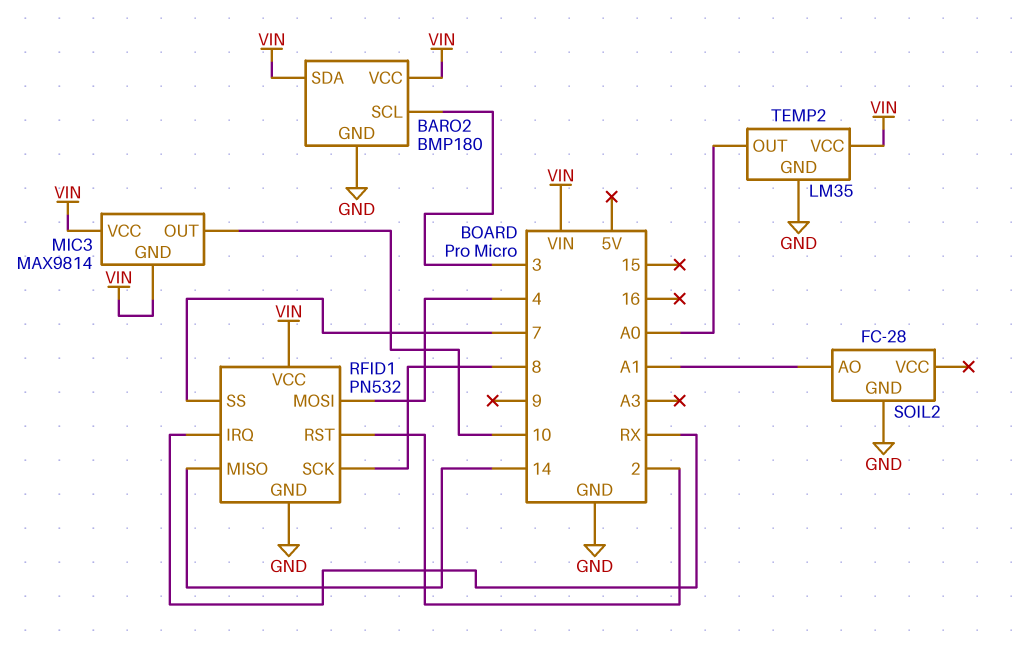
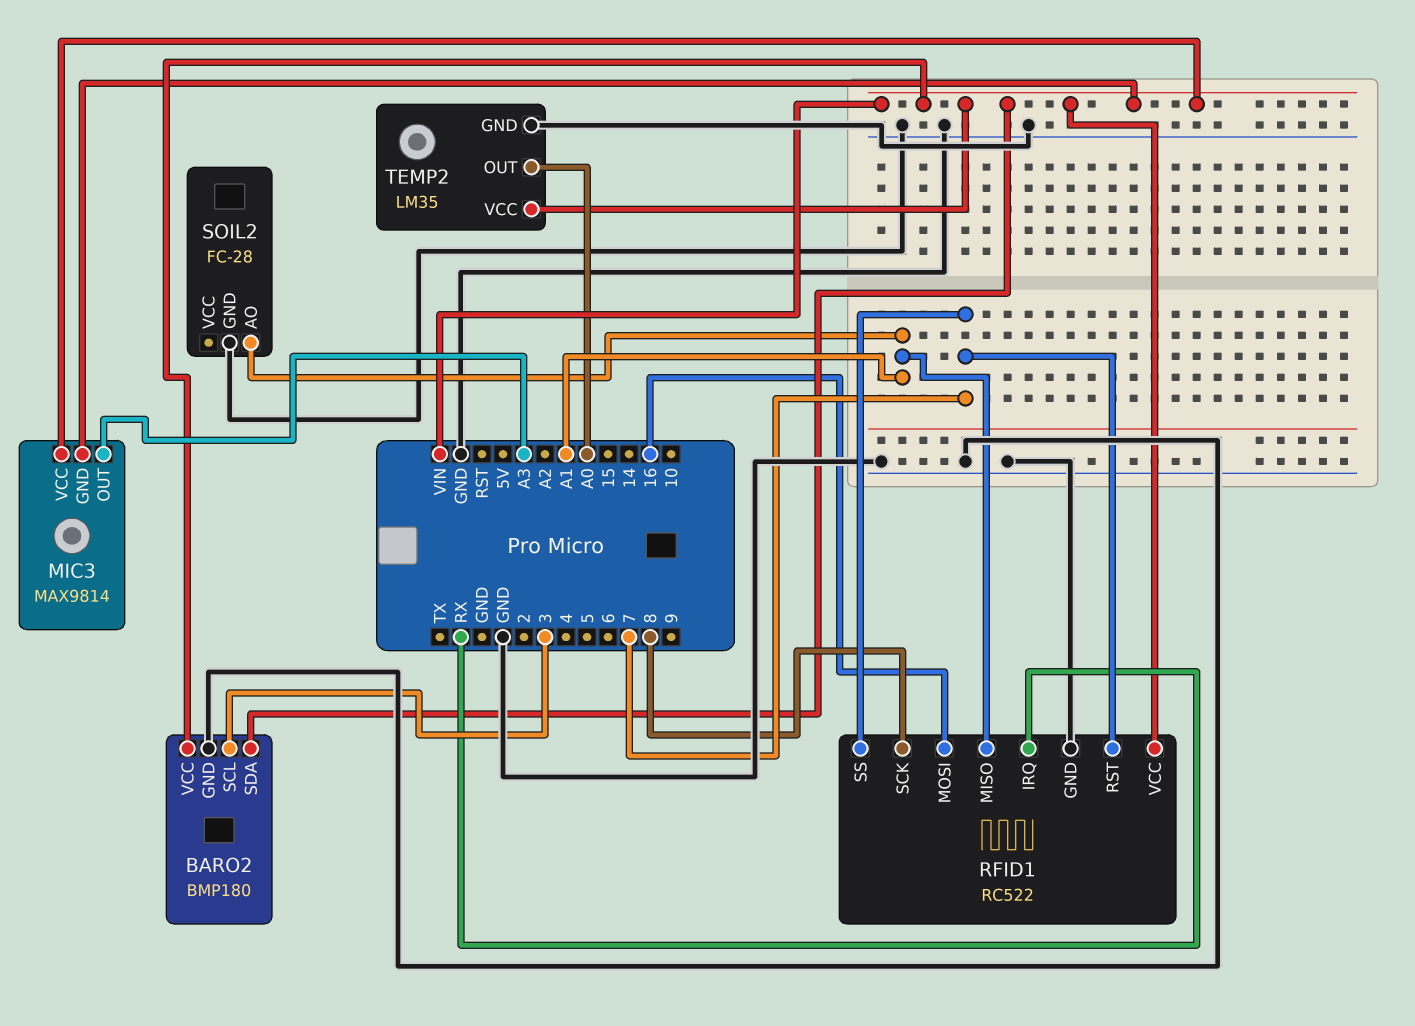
MIC3 pin OUT: 10 -> A3
RFID1: PN532 -> RC522
RFID1 pin MISO: 14 -> A1
RFID1 pin MOSI: 4 -> 16
RFID1 pin RST: 2 -> 7

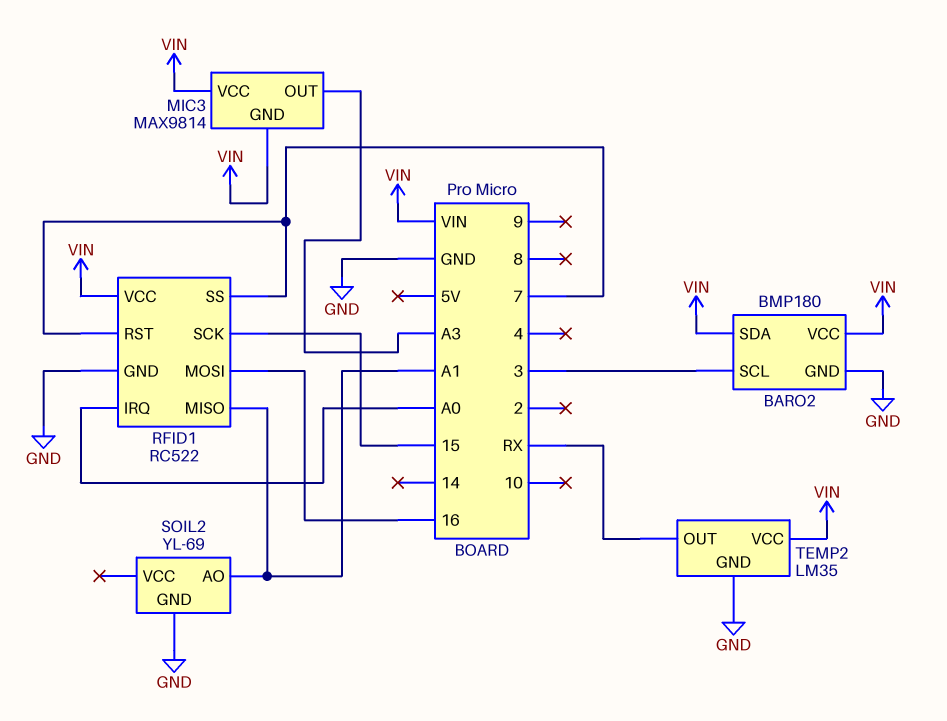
RFID1 pin IRQ: RX -> A0
RFID1 pin SCK: 8 -> 15
SOIL2: FC-28 -> YL-69
TEMP2 pin OUT: A0 -> RX

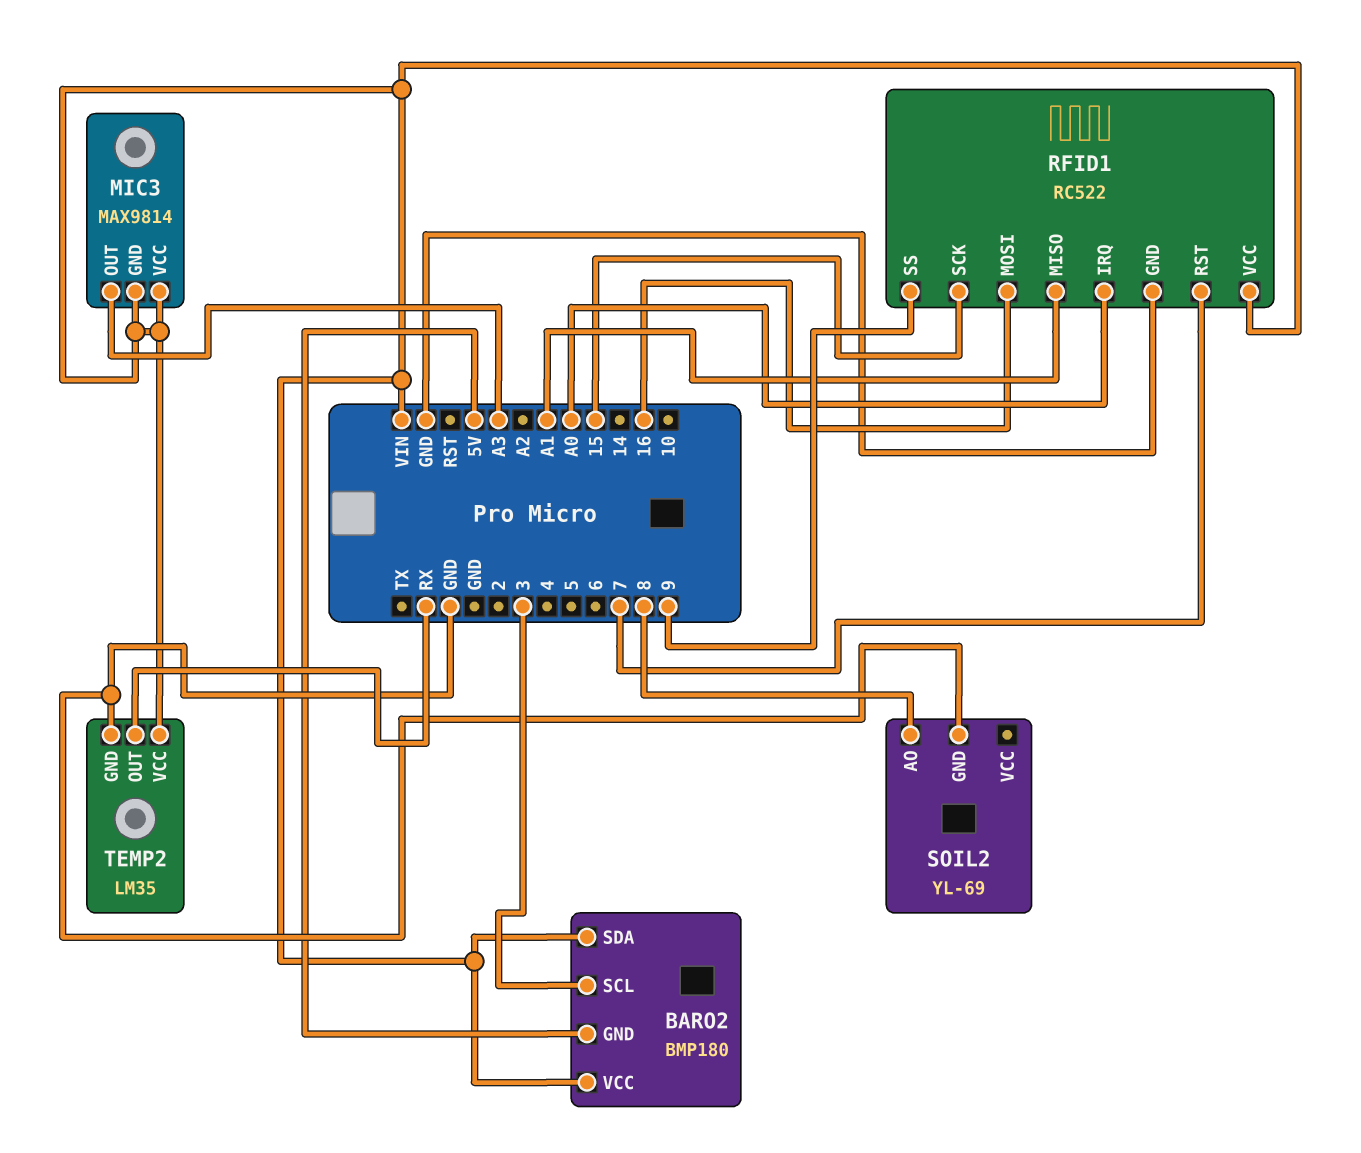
BARO2 pin GND: GND -> 5V
RFID1 pin SS: 7 -> 9
SOIL2 pin AO: A1 -> 8

